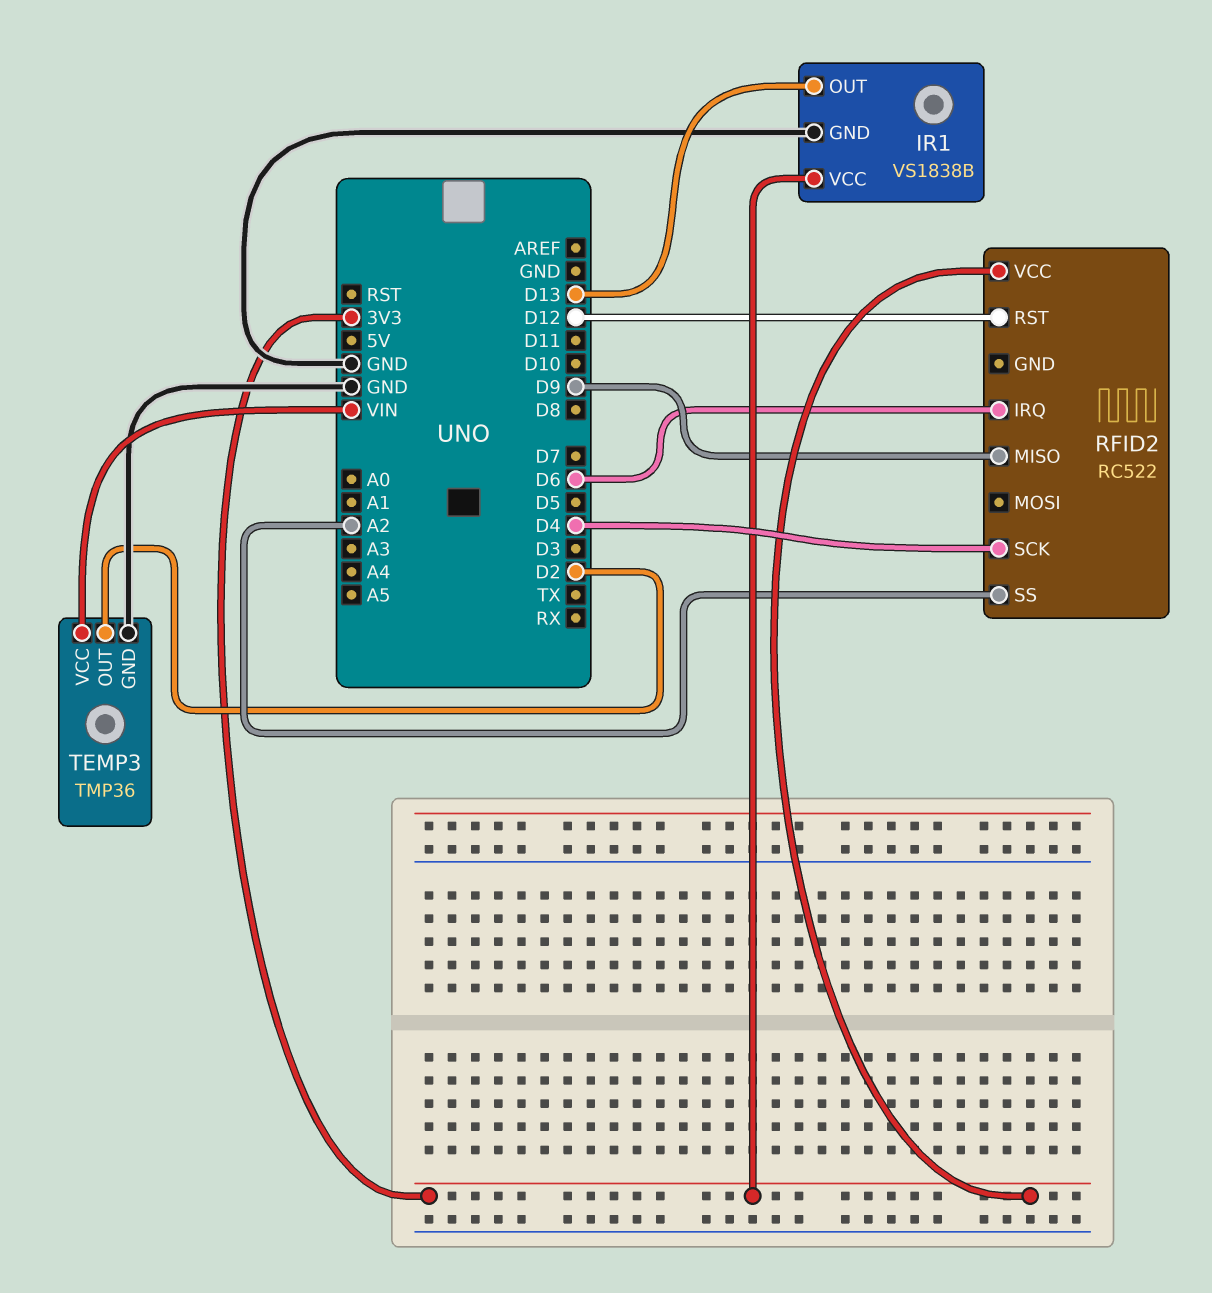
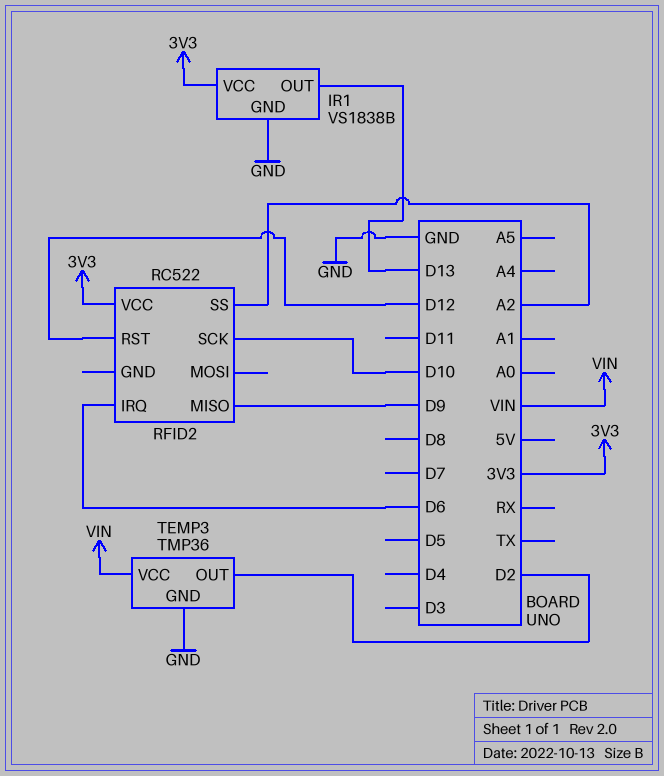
RFID2 pin SCK: D4 -> D10

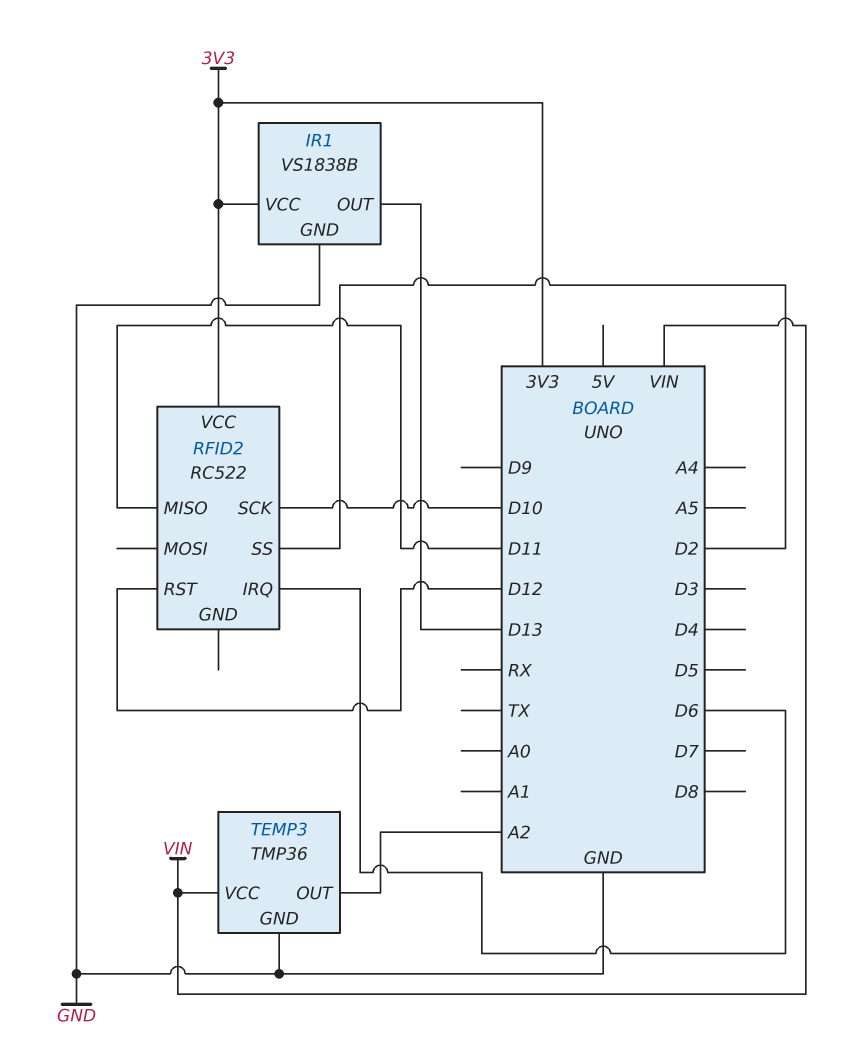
RFID2 pin MISO: D9 -> D11
RFID2 pin SS: A2 -> D2
TEMP3 pin OUT: D2 -> A2

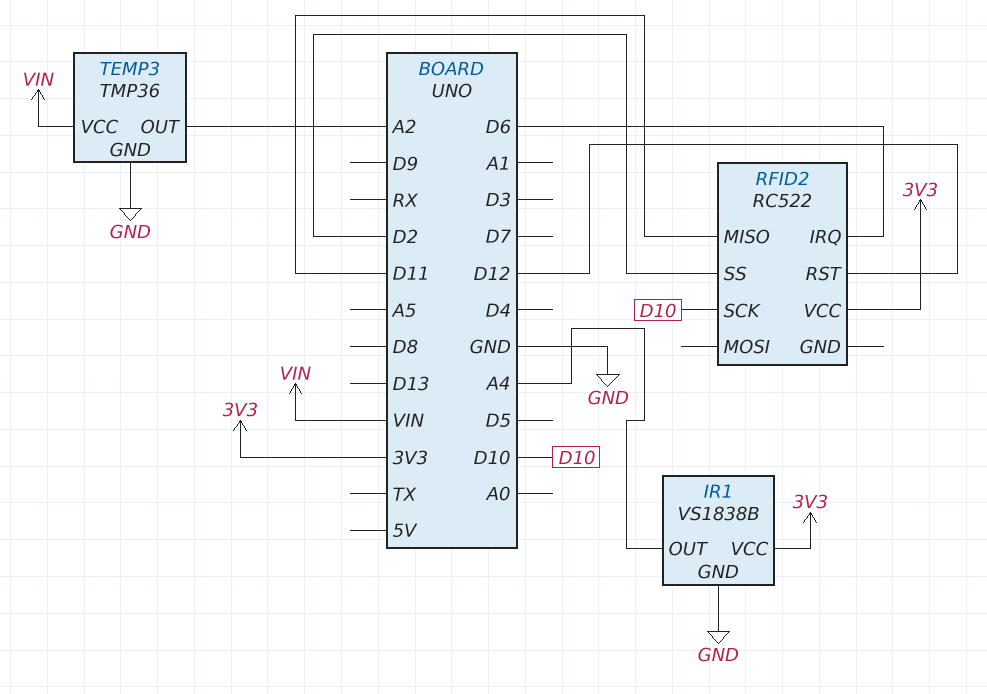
IR1 pin OUT: D13 -> A4

